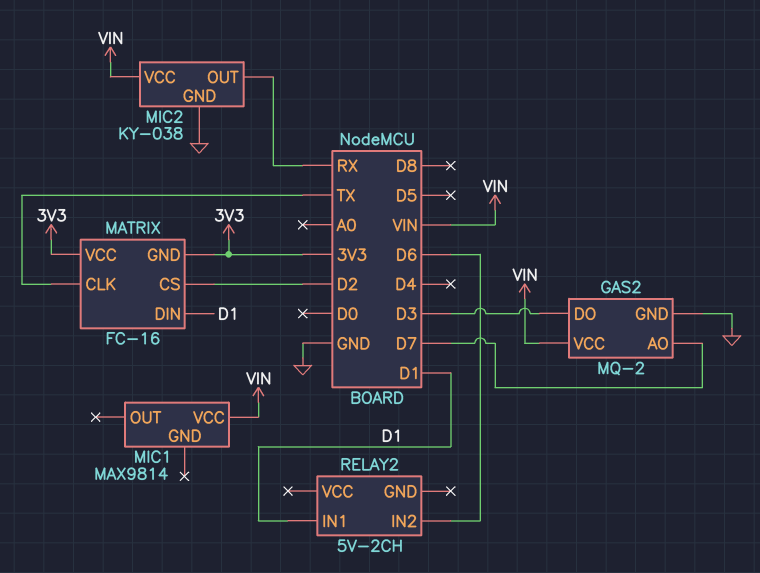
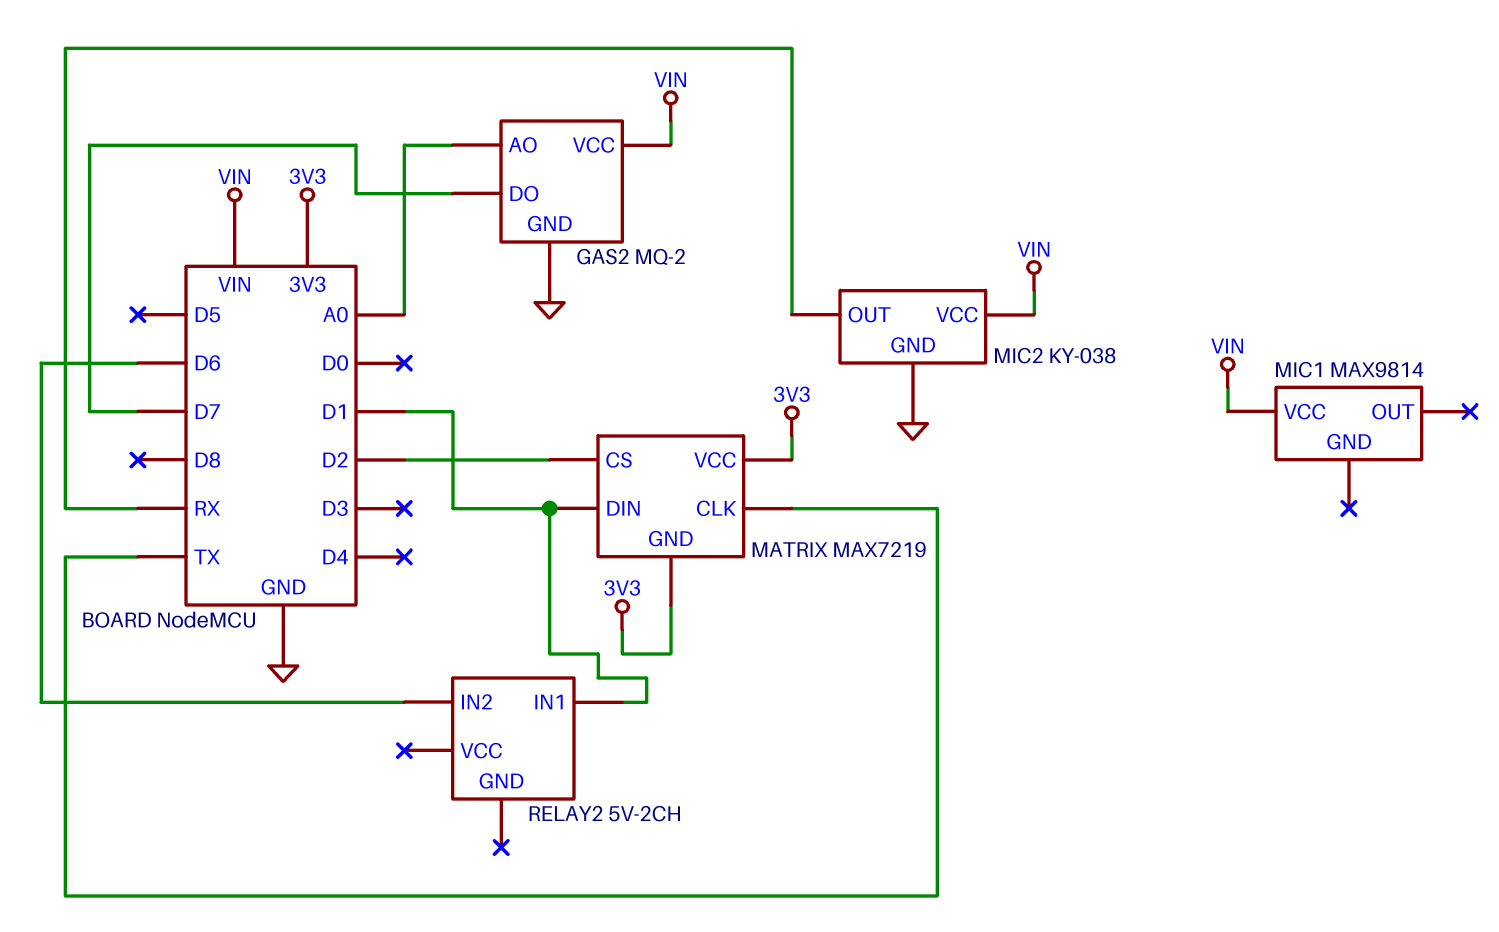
GAS2 pin AO: D7 -> A0
GAS2 pin DO: D3 -> D7
MATRIX: FC-16 -> MAX7219

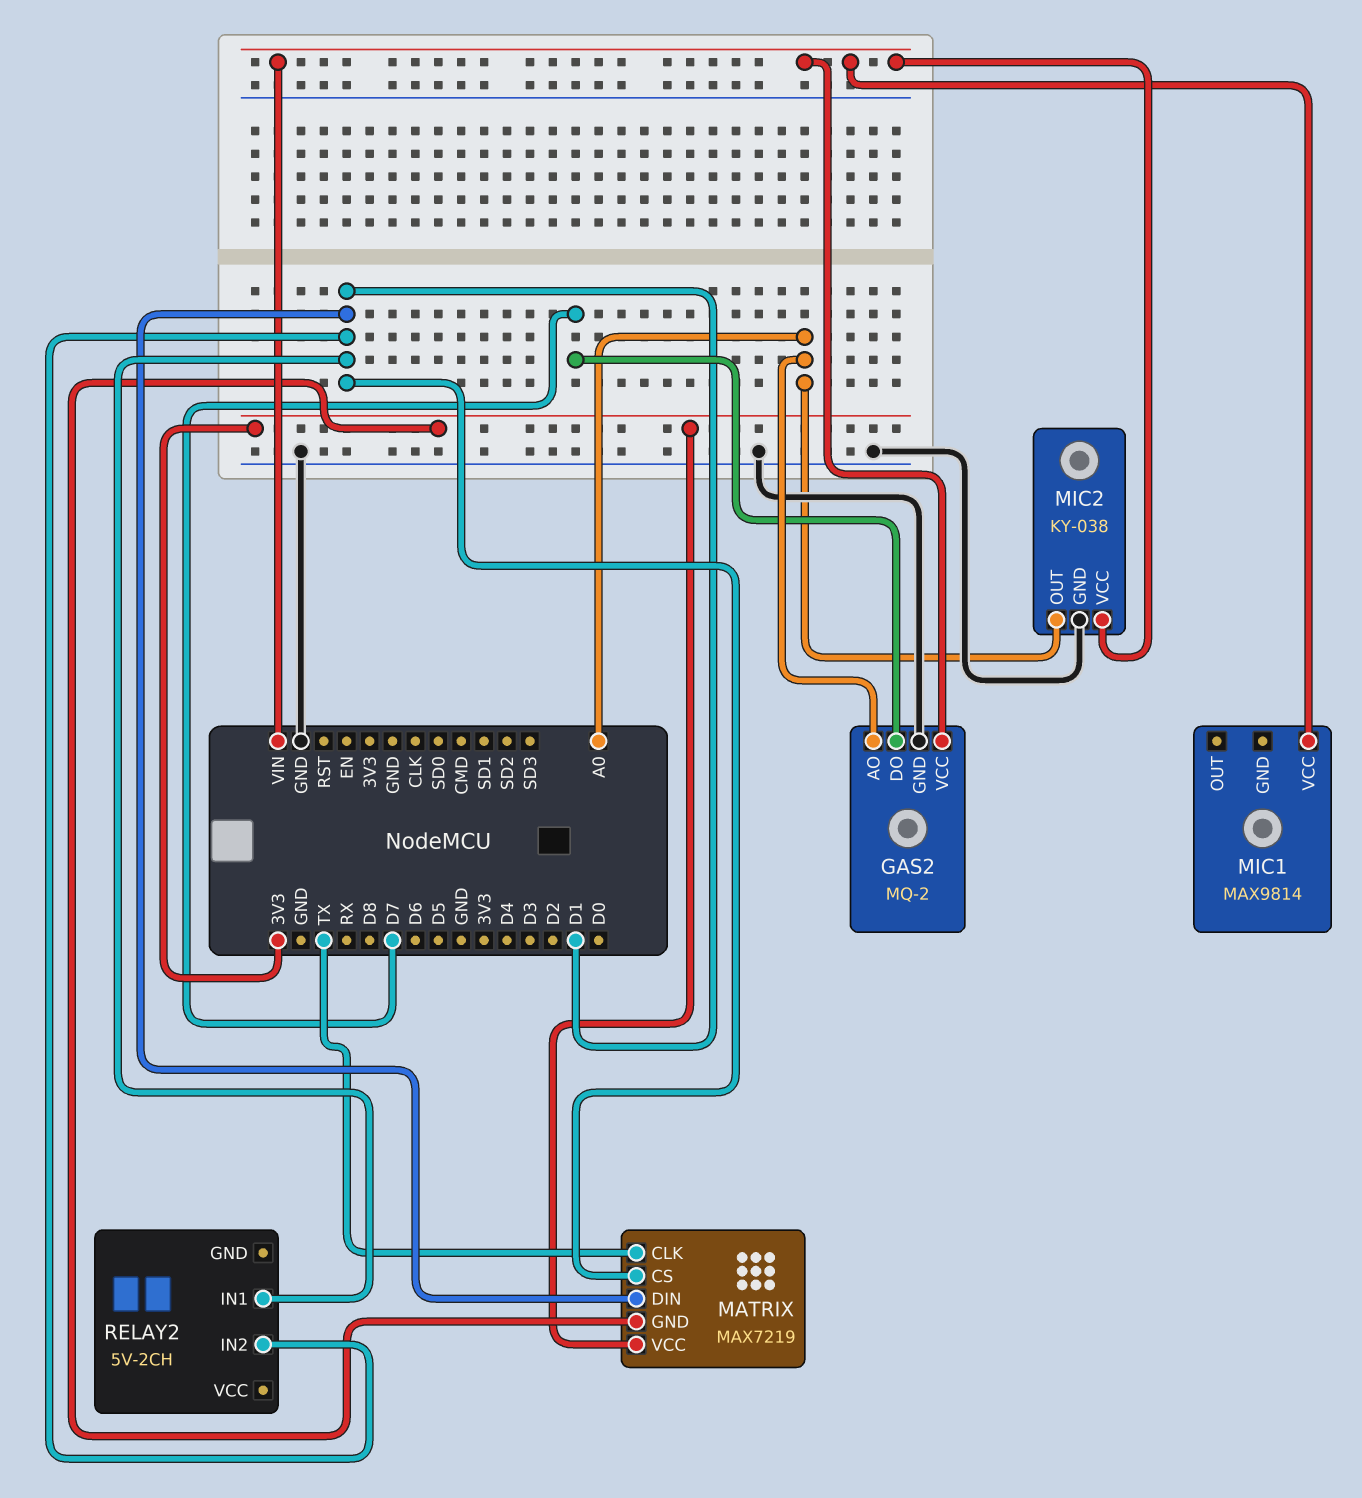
MATRIX pin CS: D2 -> D1
MIC2 pin OUT: RX -> A0
RELAY2 pin IN2: D6 -> D1

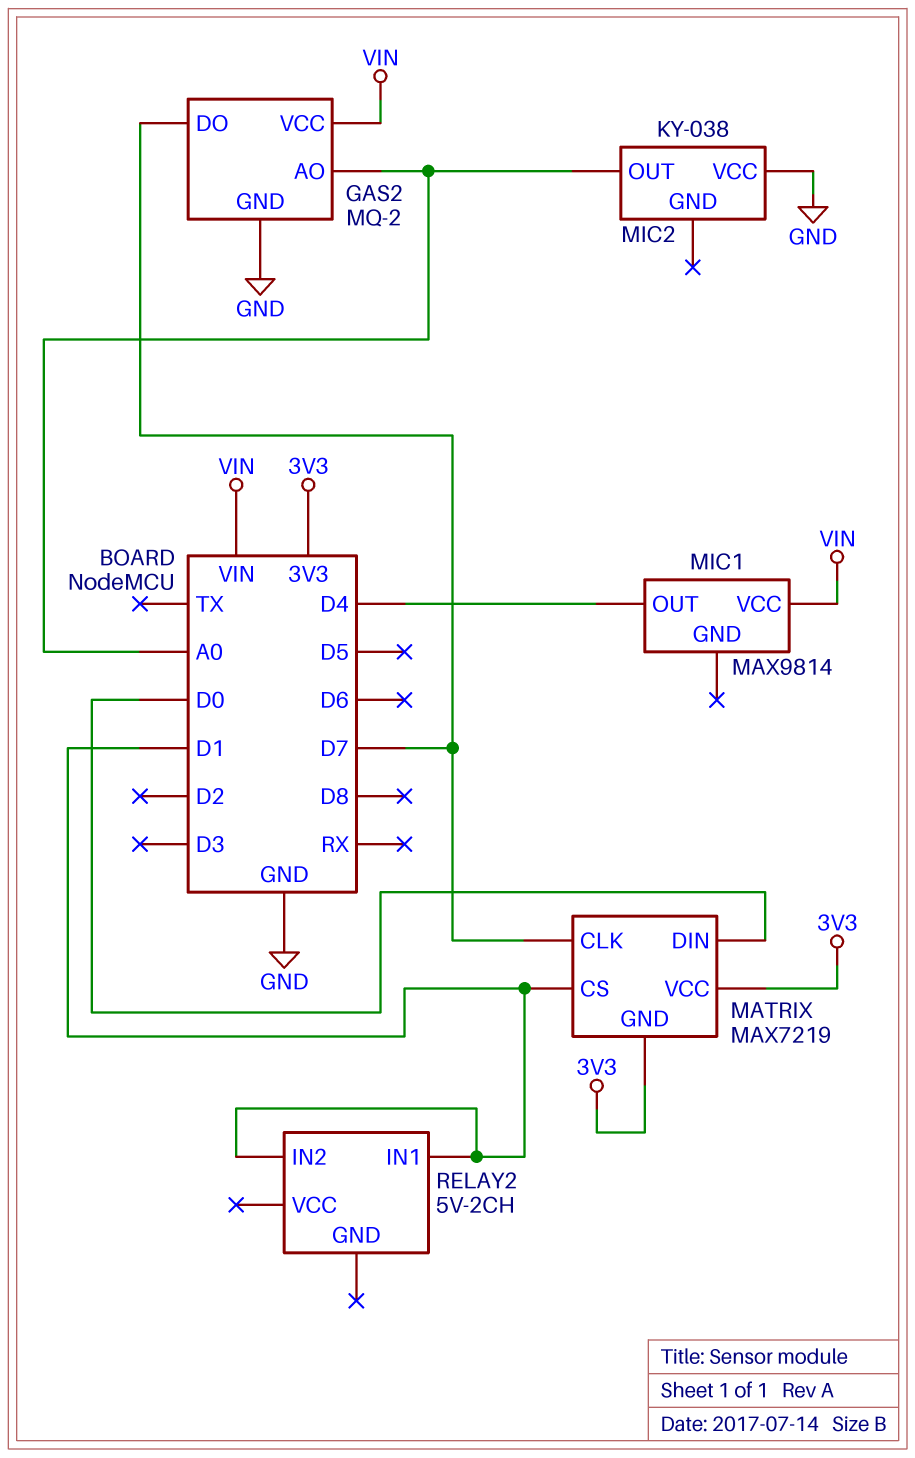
MATRIX pin CLK: TX -> D7
MATRIX pin DIN: D1 -> D0
MIC1 pin OUT: none -> D4
MIC2 pin GND: GND -> none
MIC2 pin VCC: VIN -> GND

